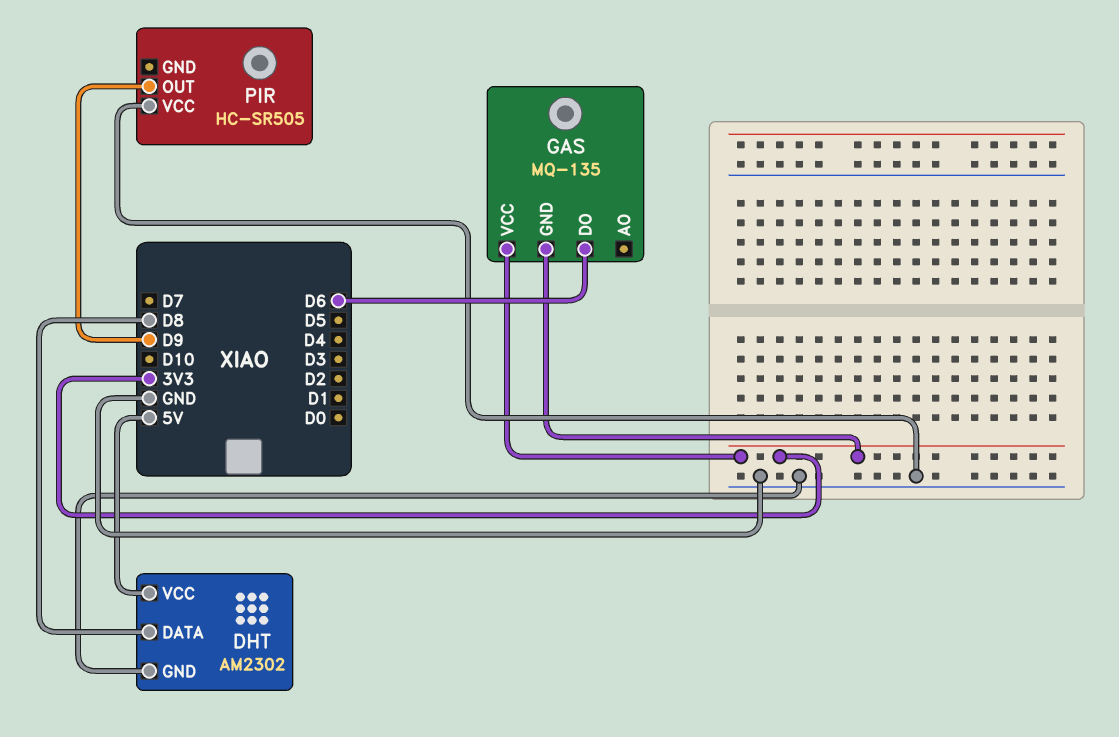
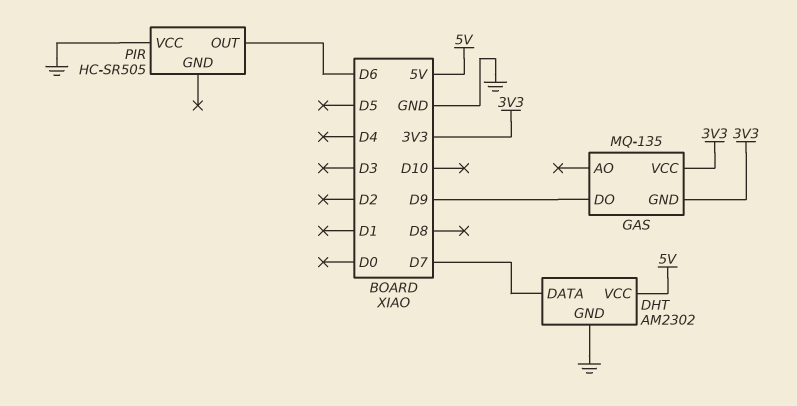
DHT pin DATA: D8 -> D7
GAS pin DO: D6 -> D9
PIR pin OUT: D9 -> D6

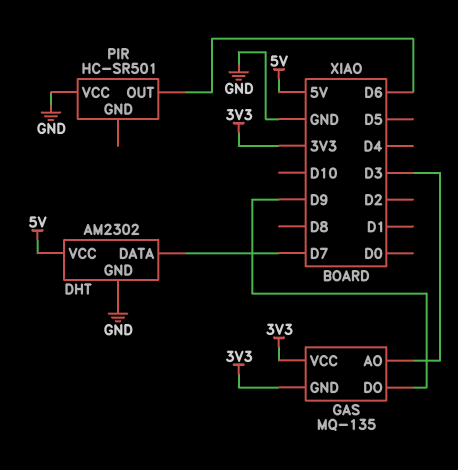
GAS pin AO: none -> D3
PIR: HC-SR505 -> HC-SR501

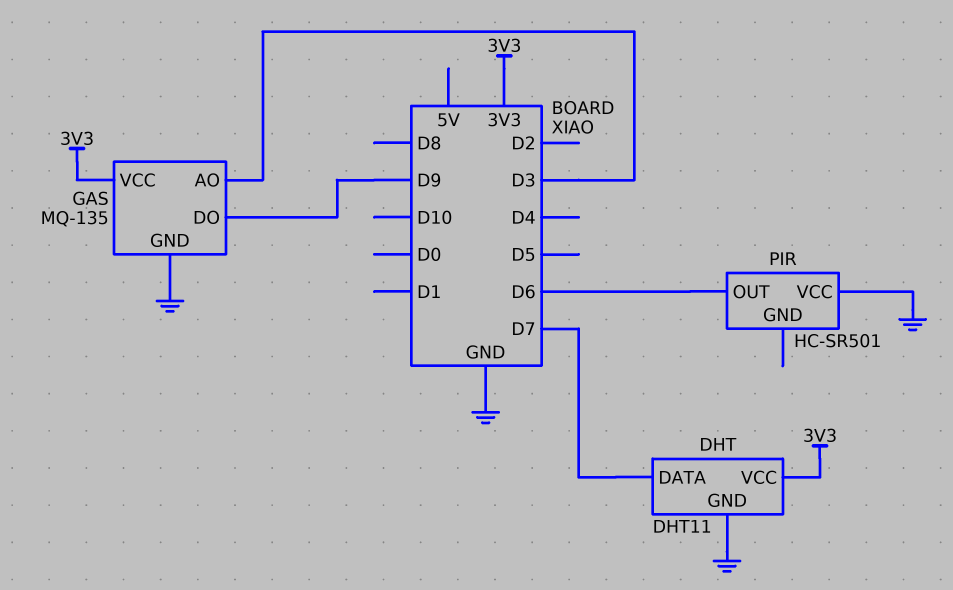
DHT: AM2302 -> DHT11
DHT pin VCC: 5V -> 3V3
GAS pin GND: 3V3 -> GND

